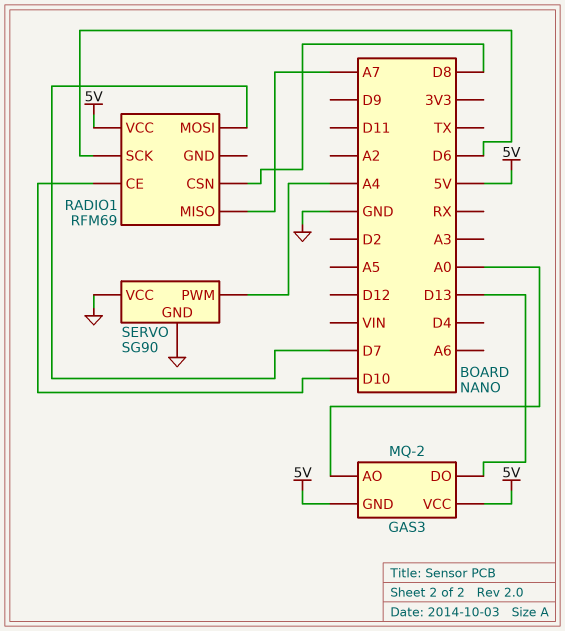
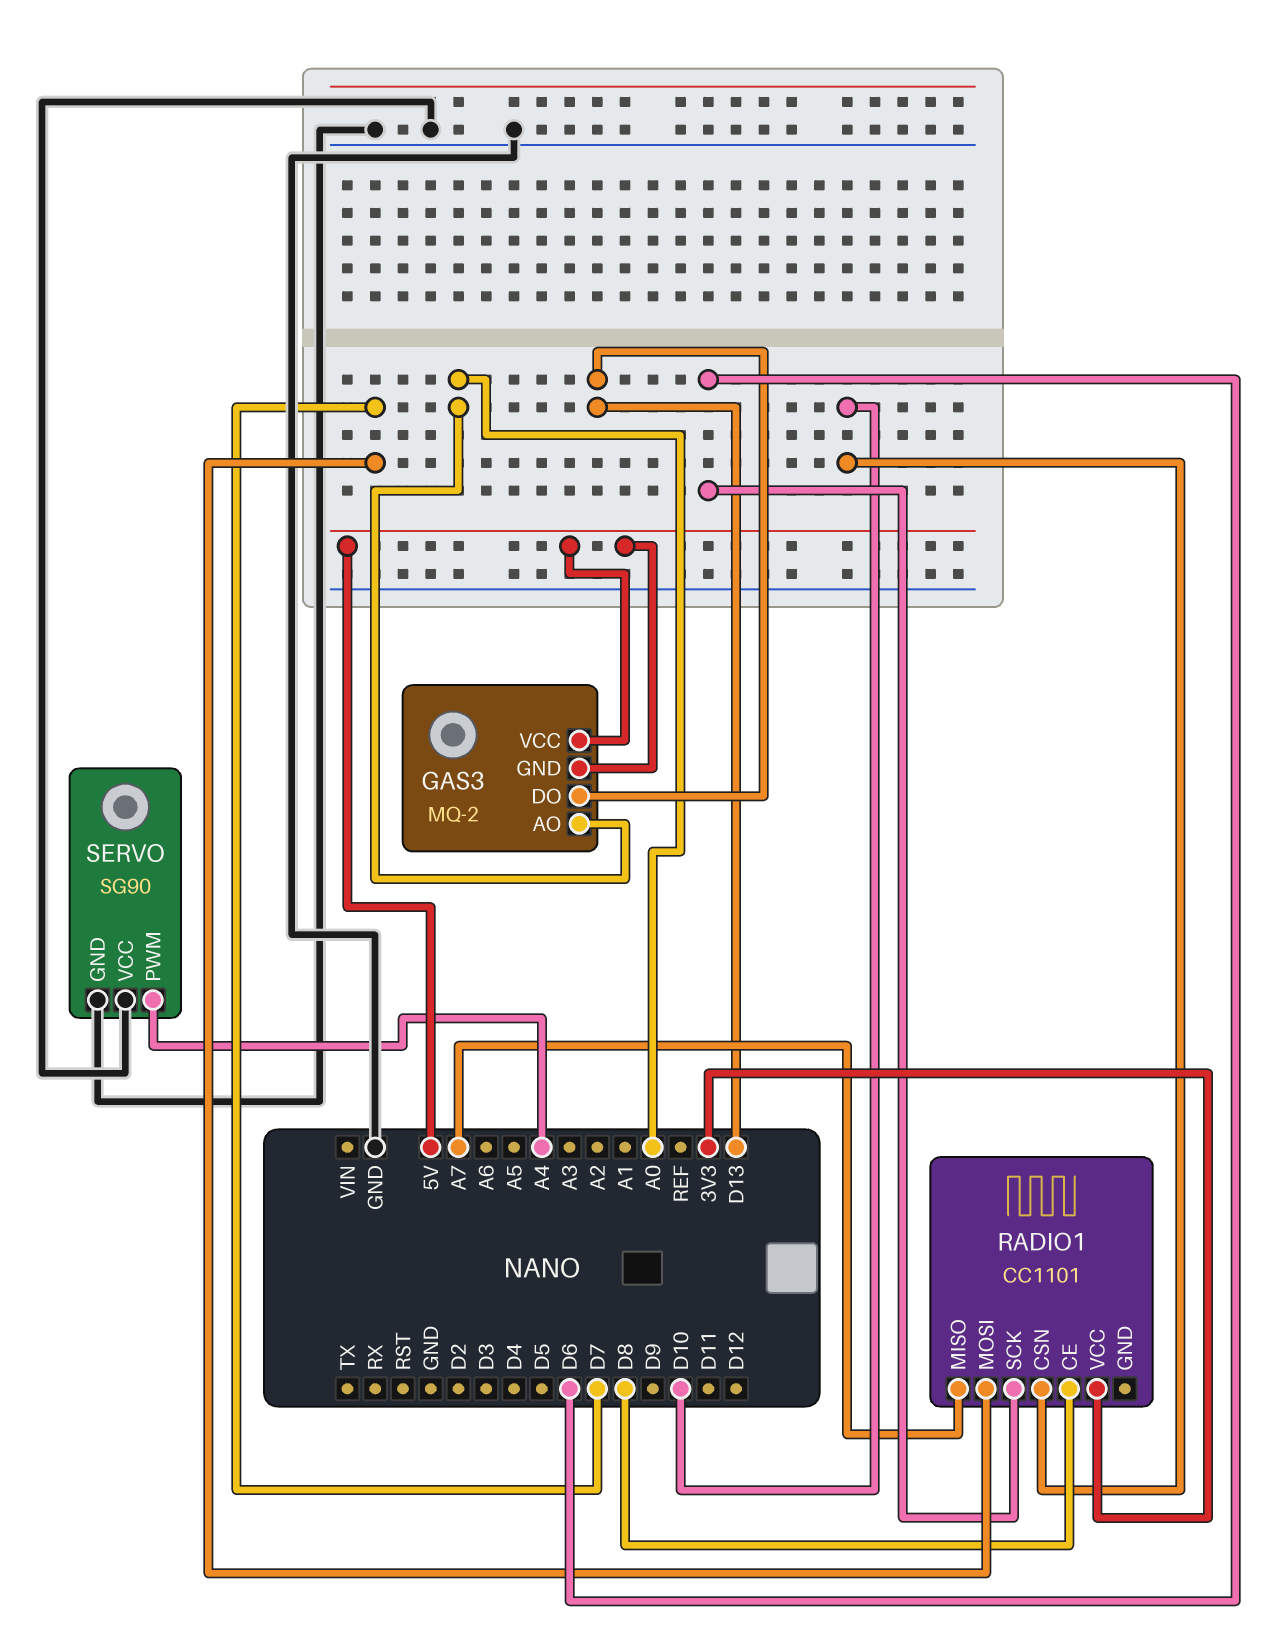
RADIO1: RFM69 -> CC1101
RADIO1 pin CE: D10 -> D8
RADIO1 pin CSN: D8 -> D10
RADIO1 pin VCC: 5V -> 3V3

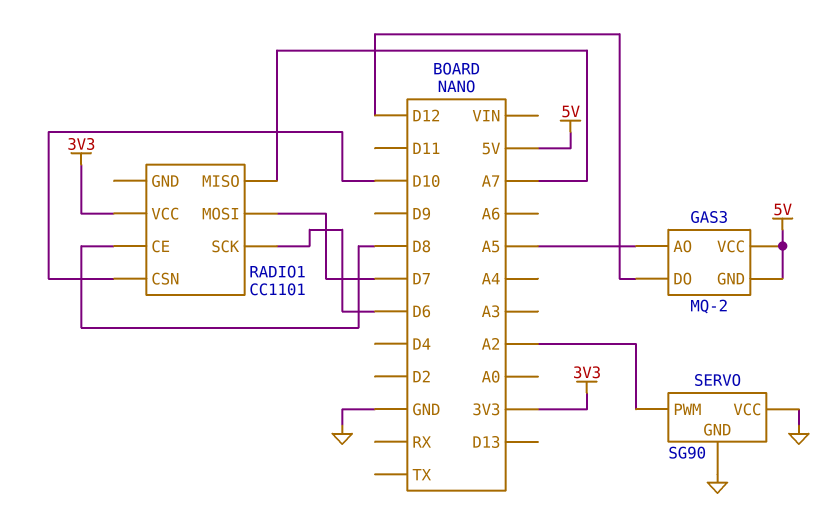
GAS3 pin AO: A0 -> A5
GAS3 pin DO: D13 -> D12
SERVO pin PWM: A4 -> A2

